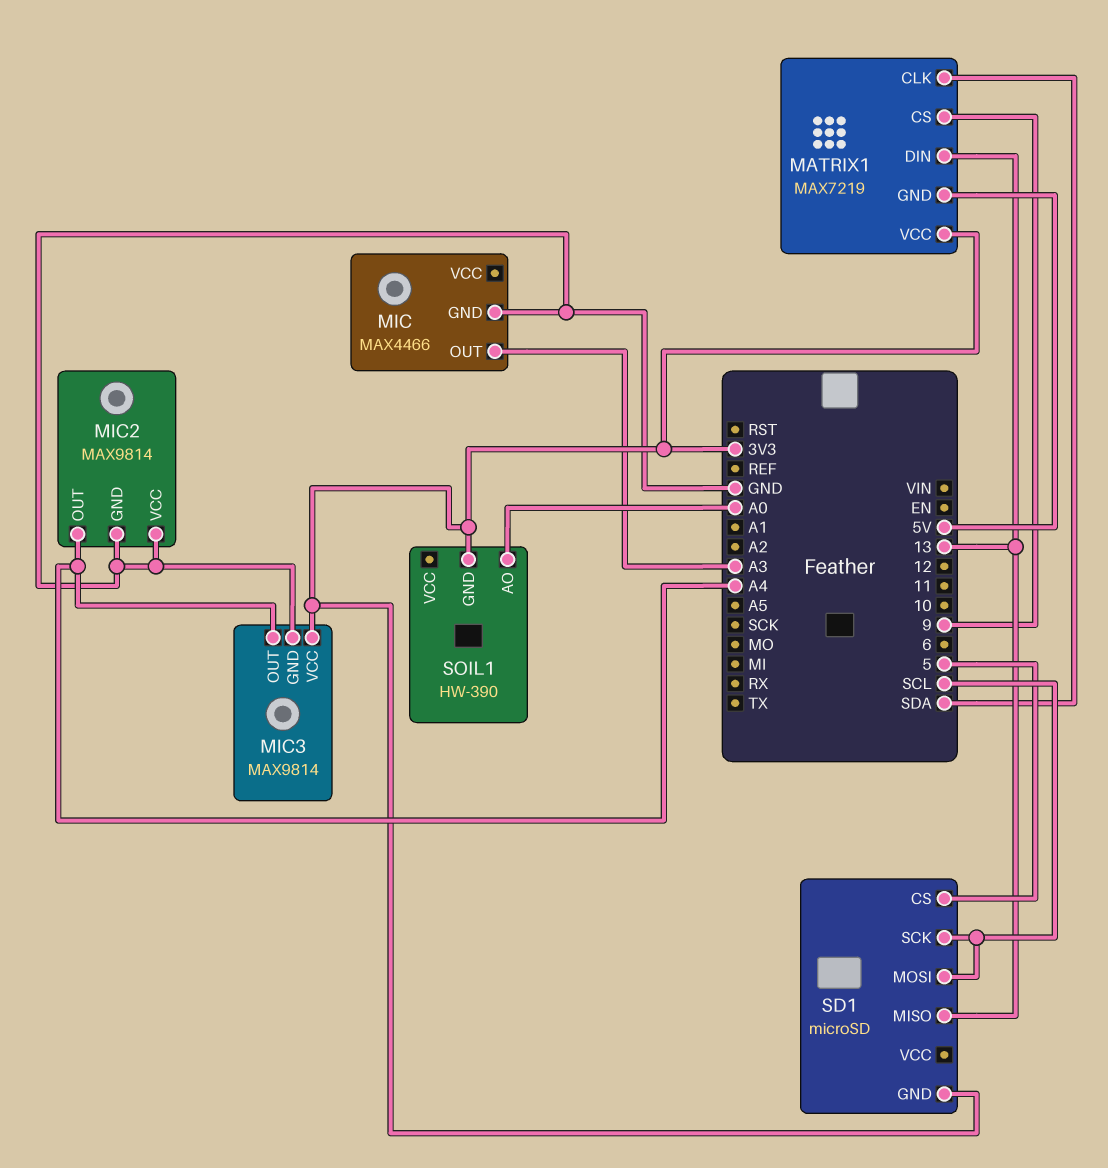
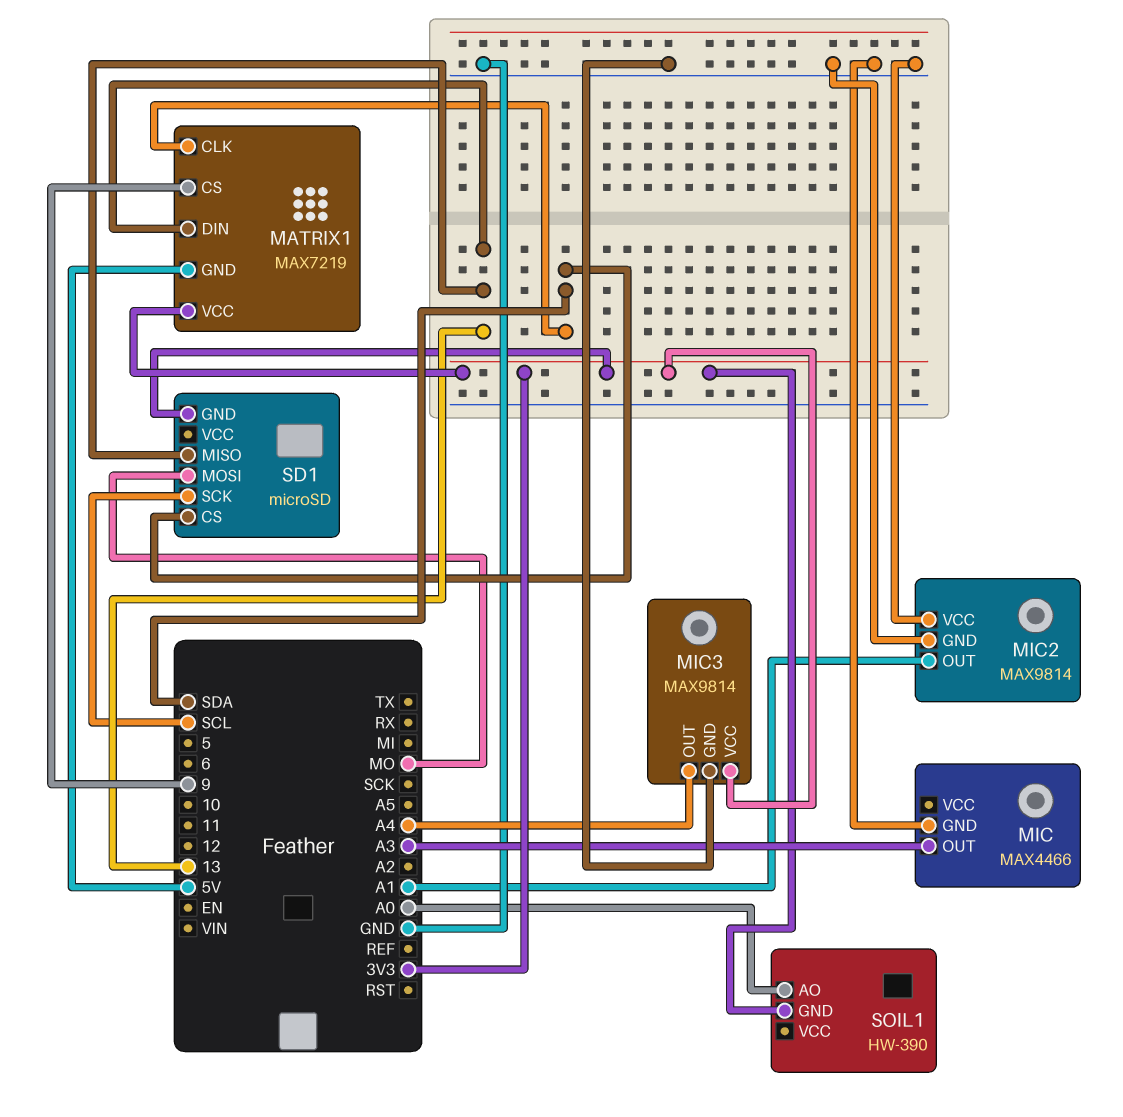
MIC2 pin OUT: A4 -> A1
SD1 pin CS: 5 -> SDA
SD1 pin MOSI: SCL -> MO

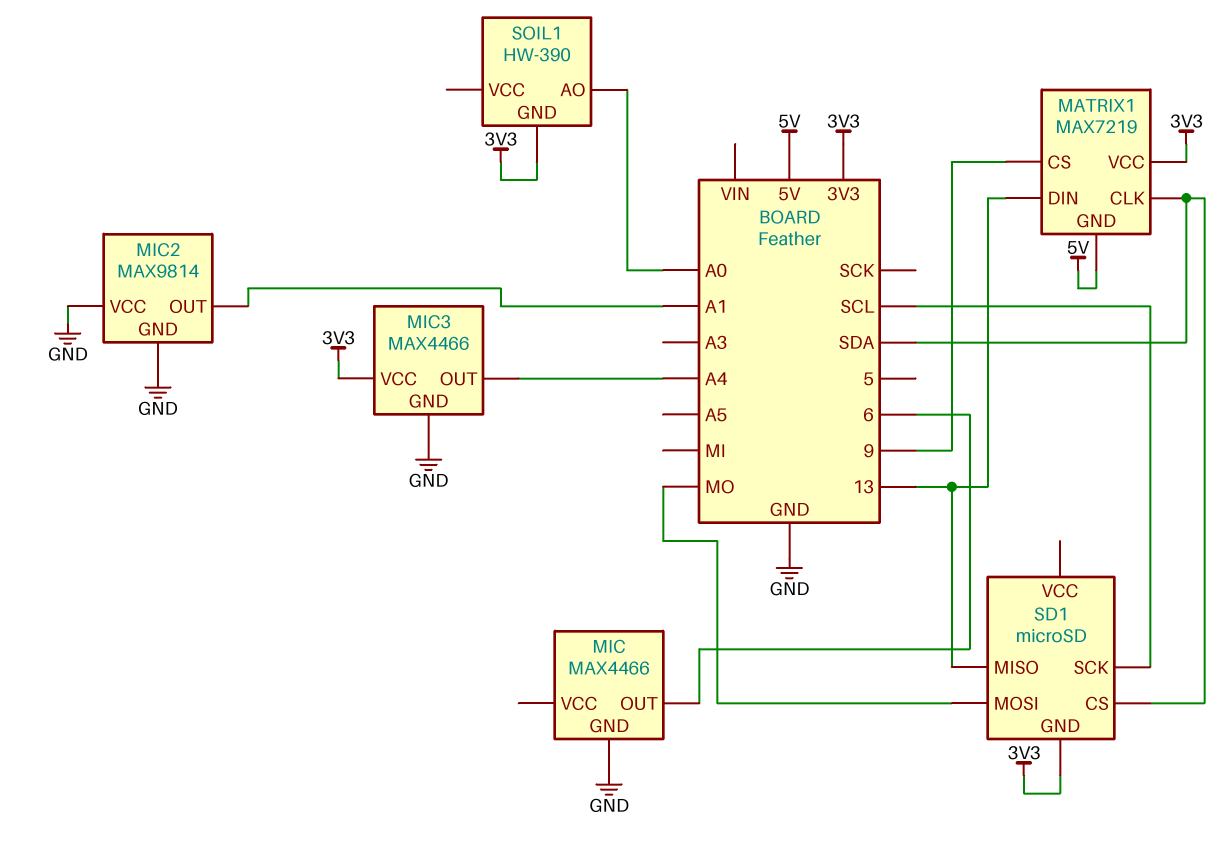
MIC pin OUT: A3 -> 6
MIC3: MAX9814 -> MAX4466

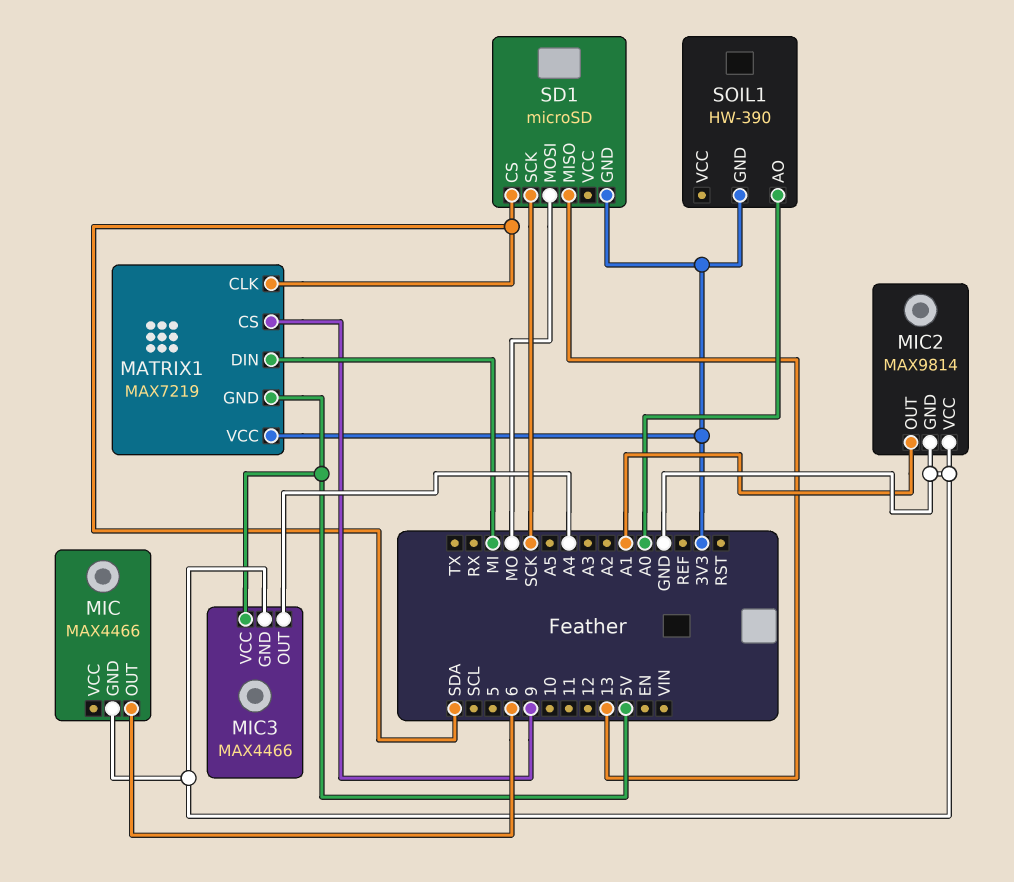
MATRIX1 pin DIN: 13 -> MI
MIC3 pin VCC: 3V3 -> 5V
SD1 pin SCK: SCL -> SCK

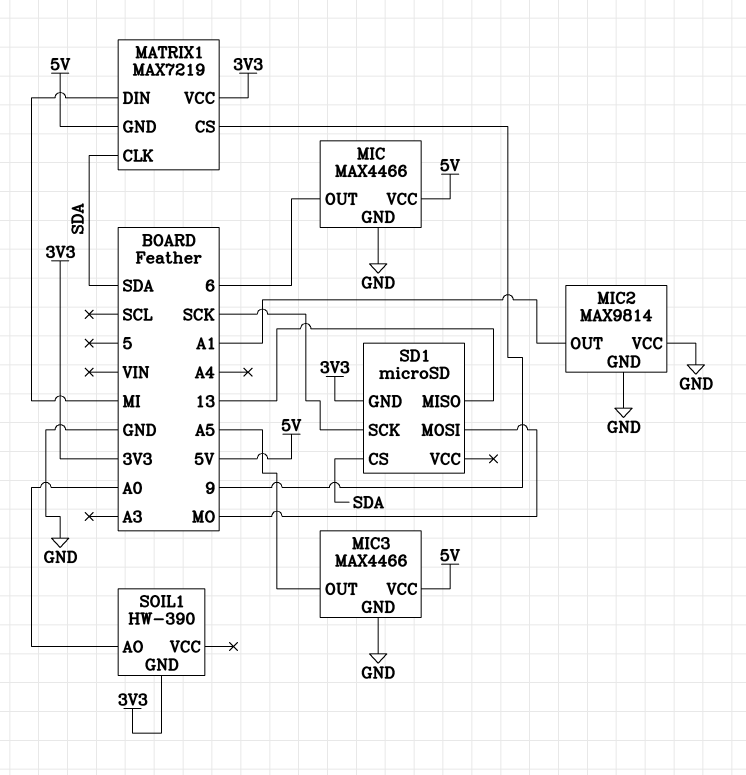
MIC pin VCC: none -> 5V
MIC3 pin OUT: A4 -> A5

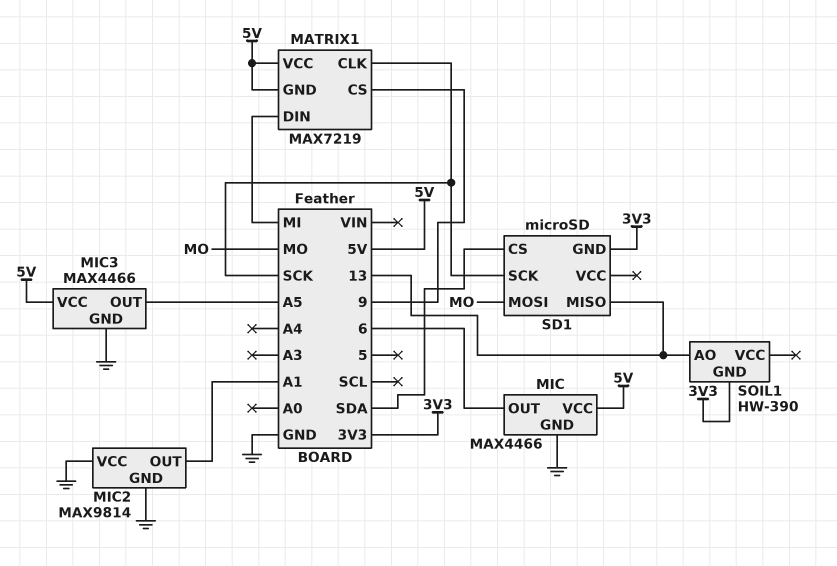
MATRIX1 pin CLK: SDA -> SCK
MATRIX1 pin VCC: 3V3 -> 5V
SOIL1 pin AO: A0 -> 13

